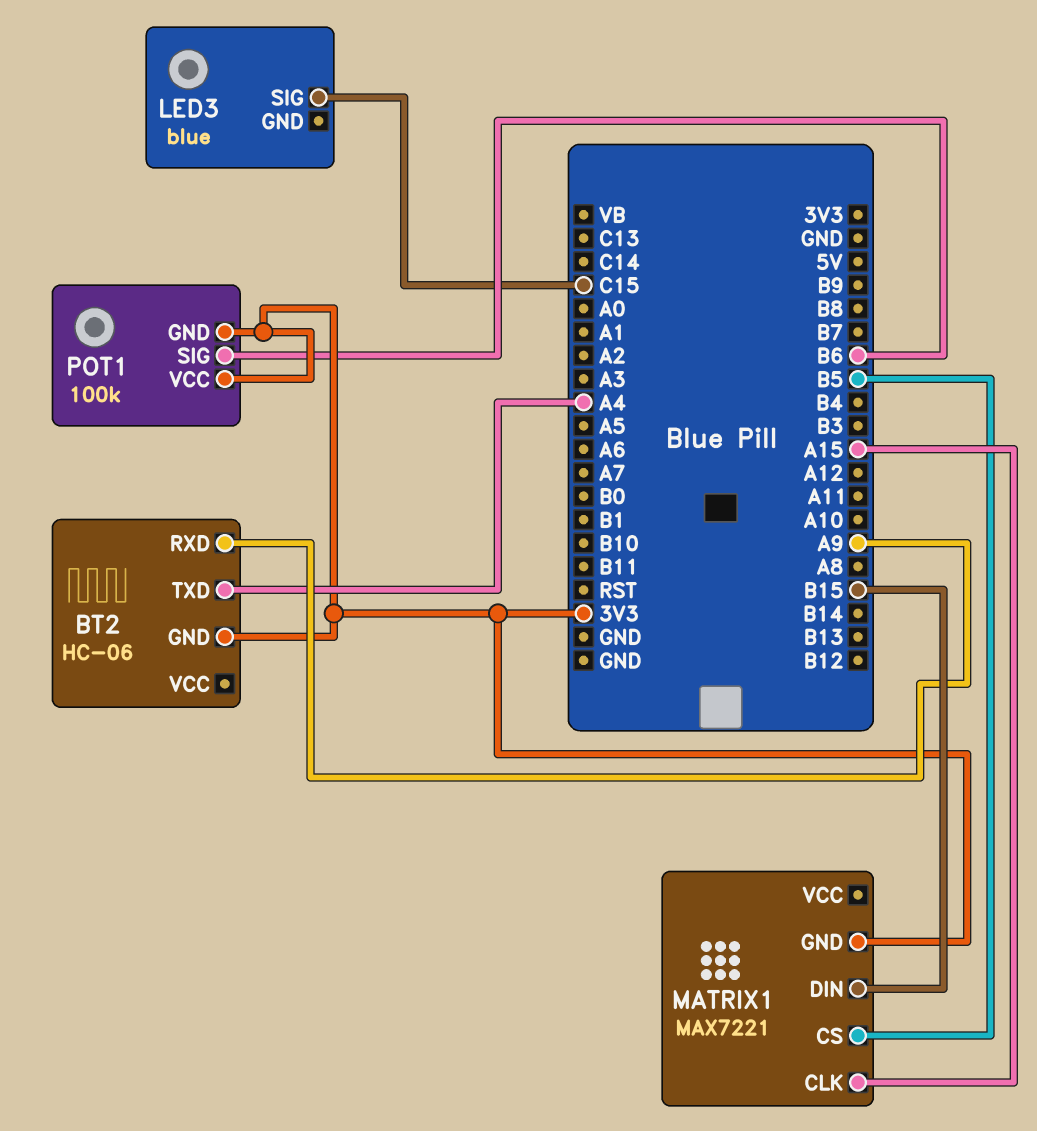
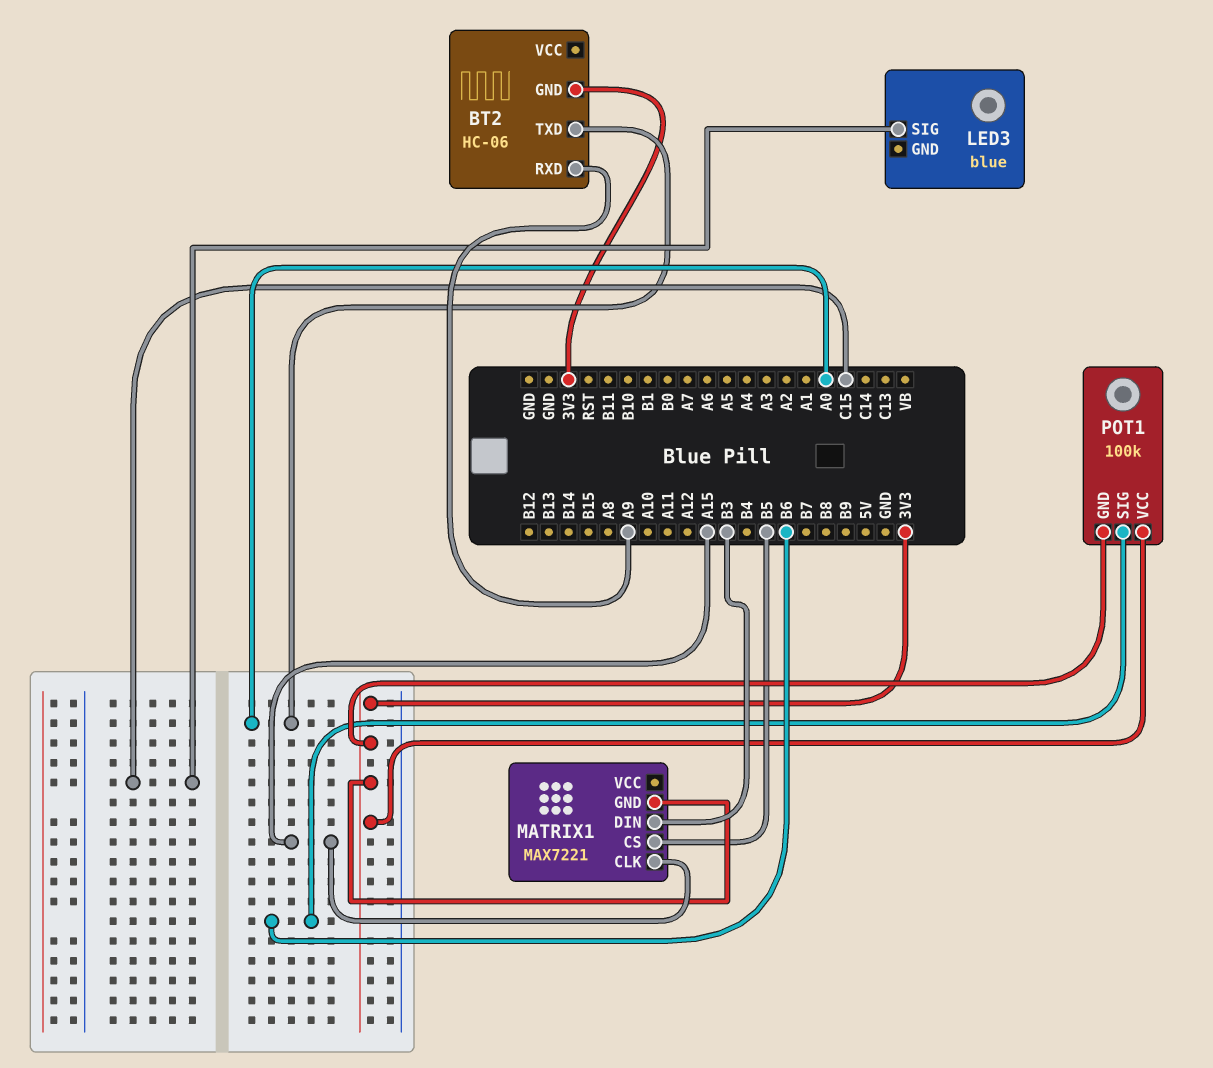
BT2 pin TXD: A4 -> A0
MATRIX1 pin DIN: B15 -> B3

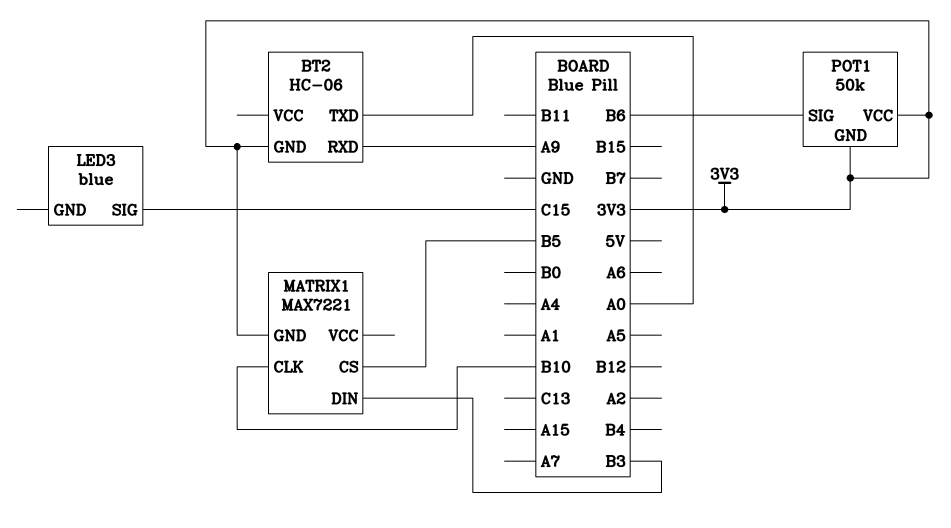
MATRIX1 pin CLK: A15 -> B10
POT1: 100k -> 50k

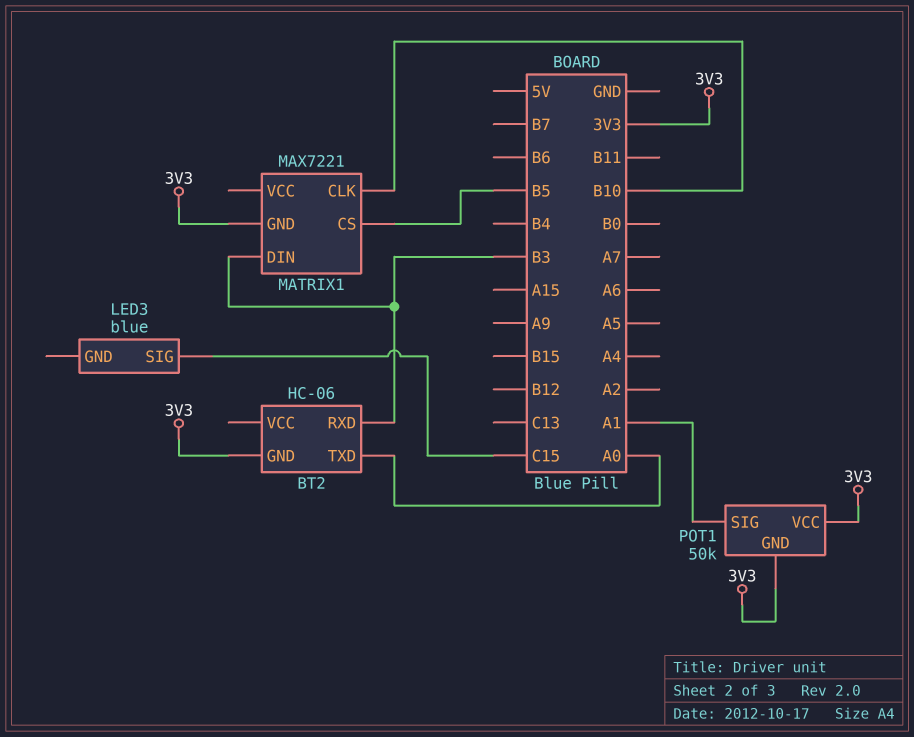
BT2 pin RXD: A9 -> B3
POT1 pin SIG: B6 -> A1

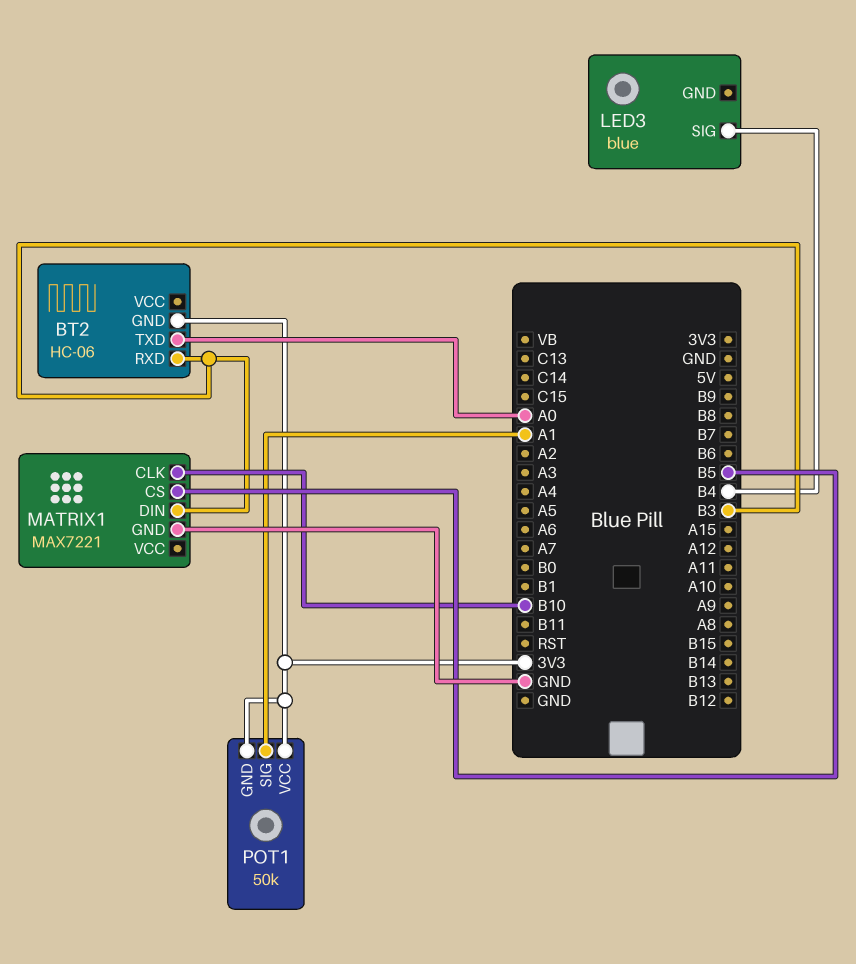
LED3 pin SIG: C15 -> B4
MATRIX1 pin GND: 3V3 -> GND

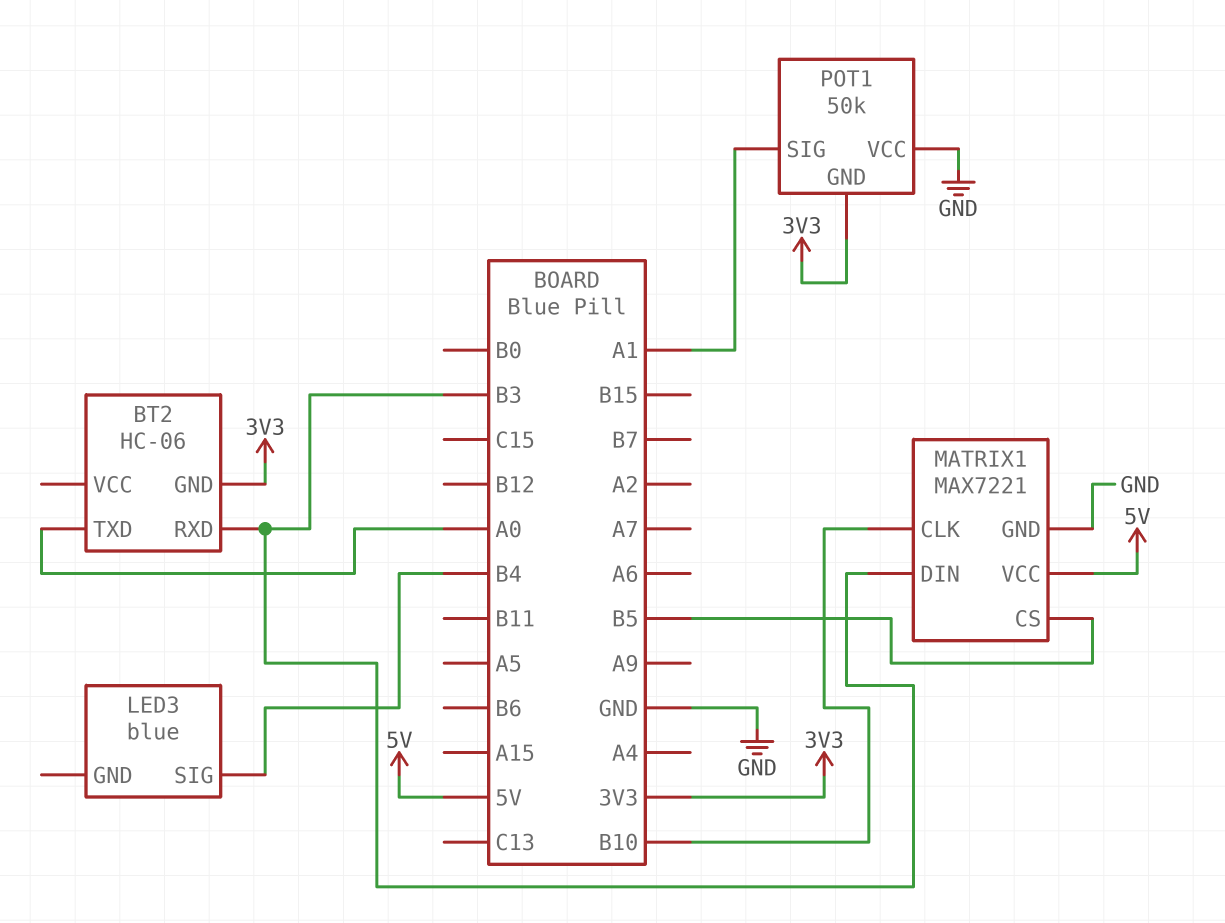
MATRIX1 pin VCC: none -> 5V
POT1 pin VCC: 3V3 -> GND

